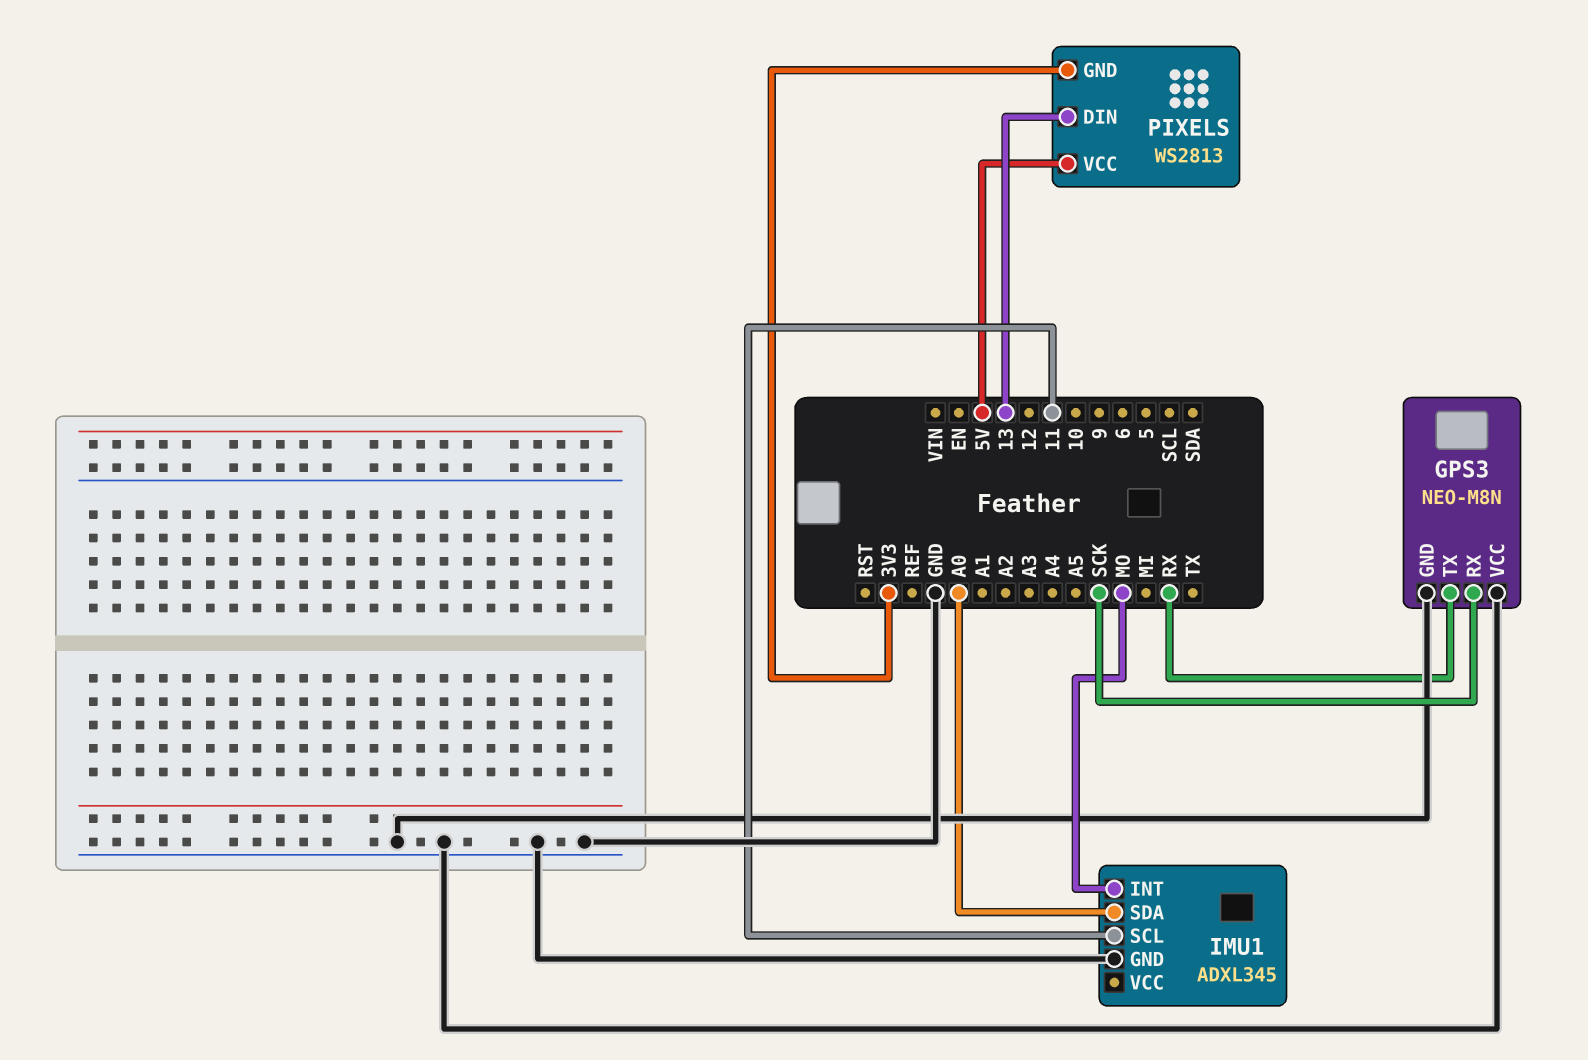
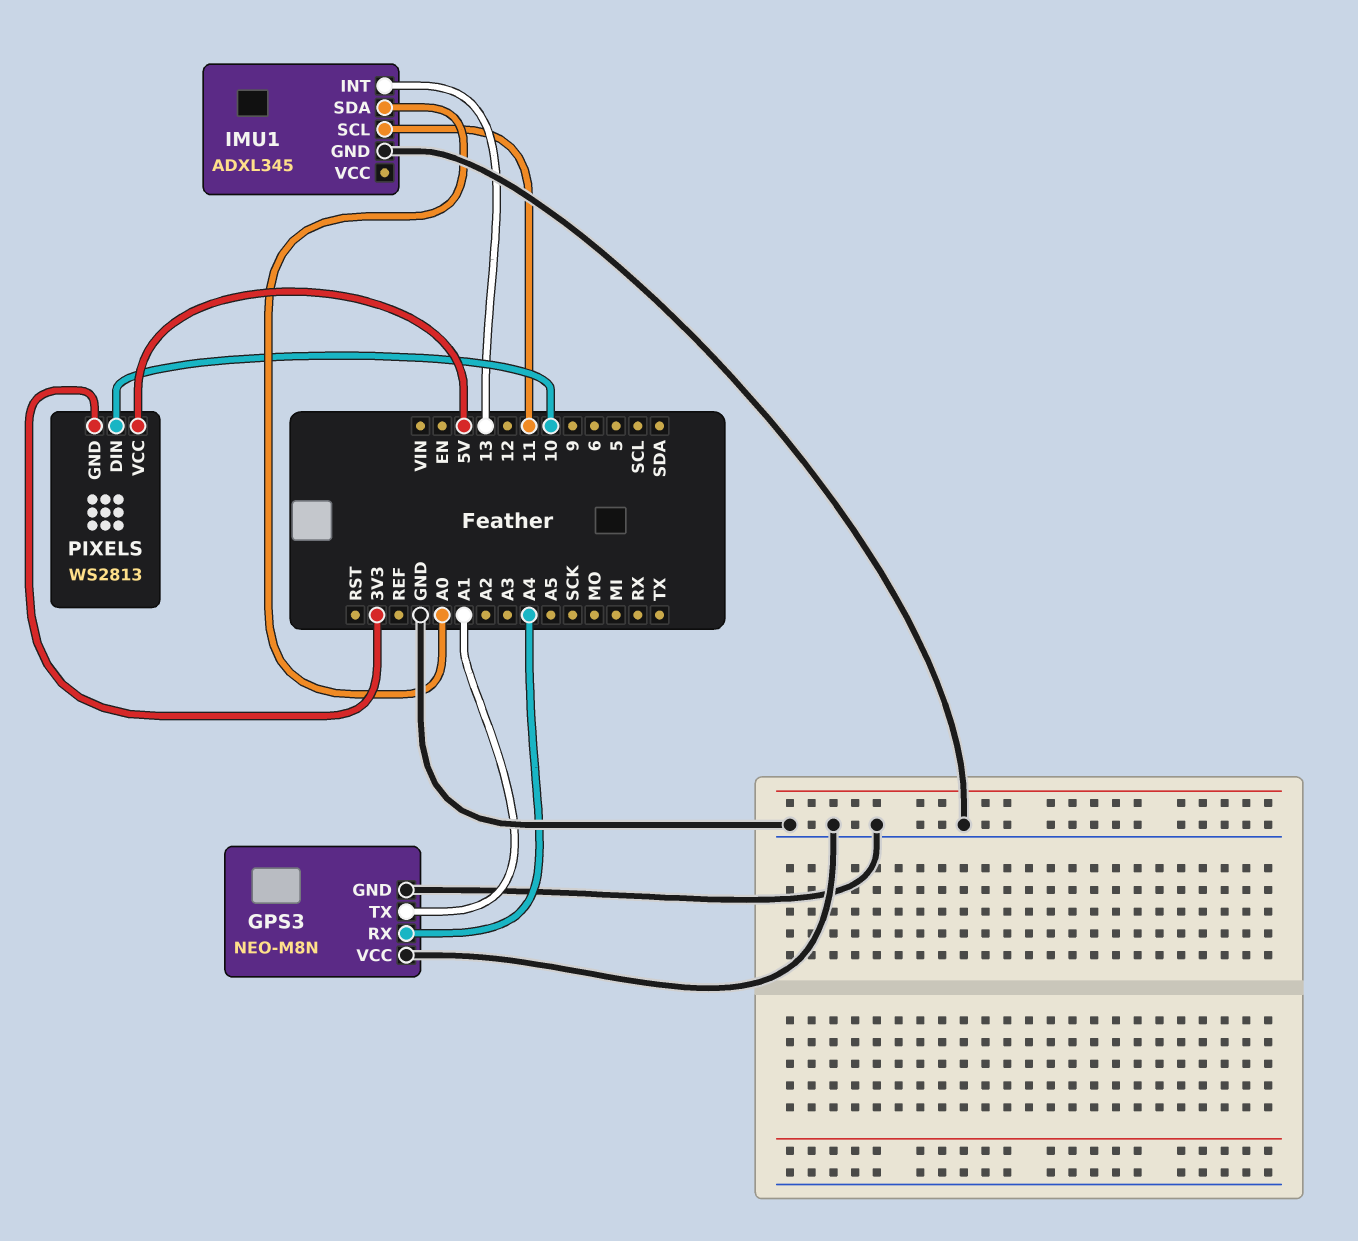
GPS3 pin RX: SCK -> A4
GPS3 pin TX: RX -> A1
IMU1 pin INT: MO -> 13
PIXELS pin DIN: 13 -> 10

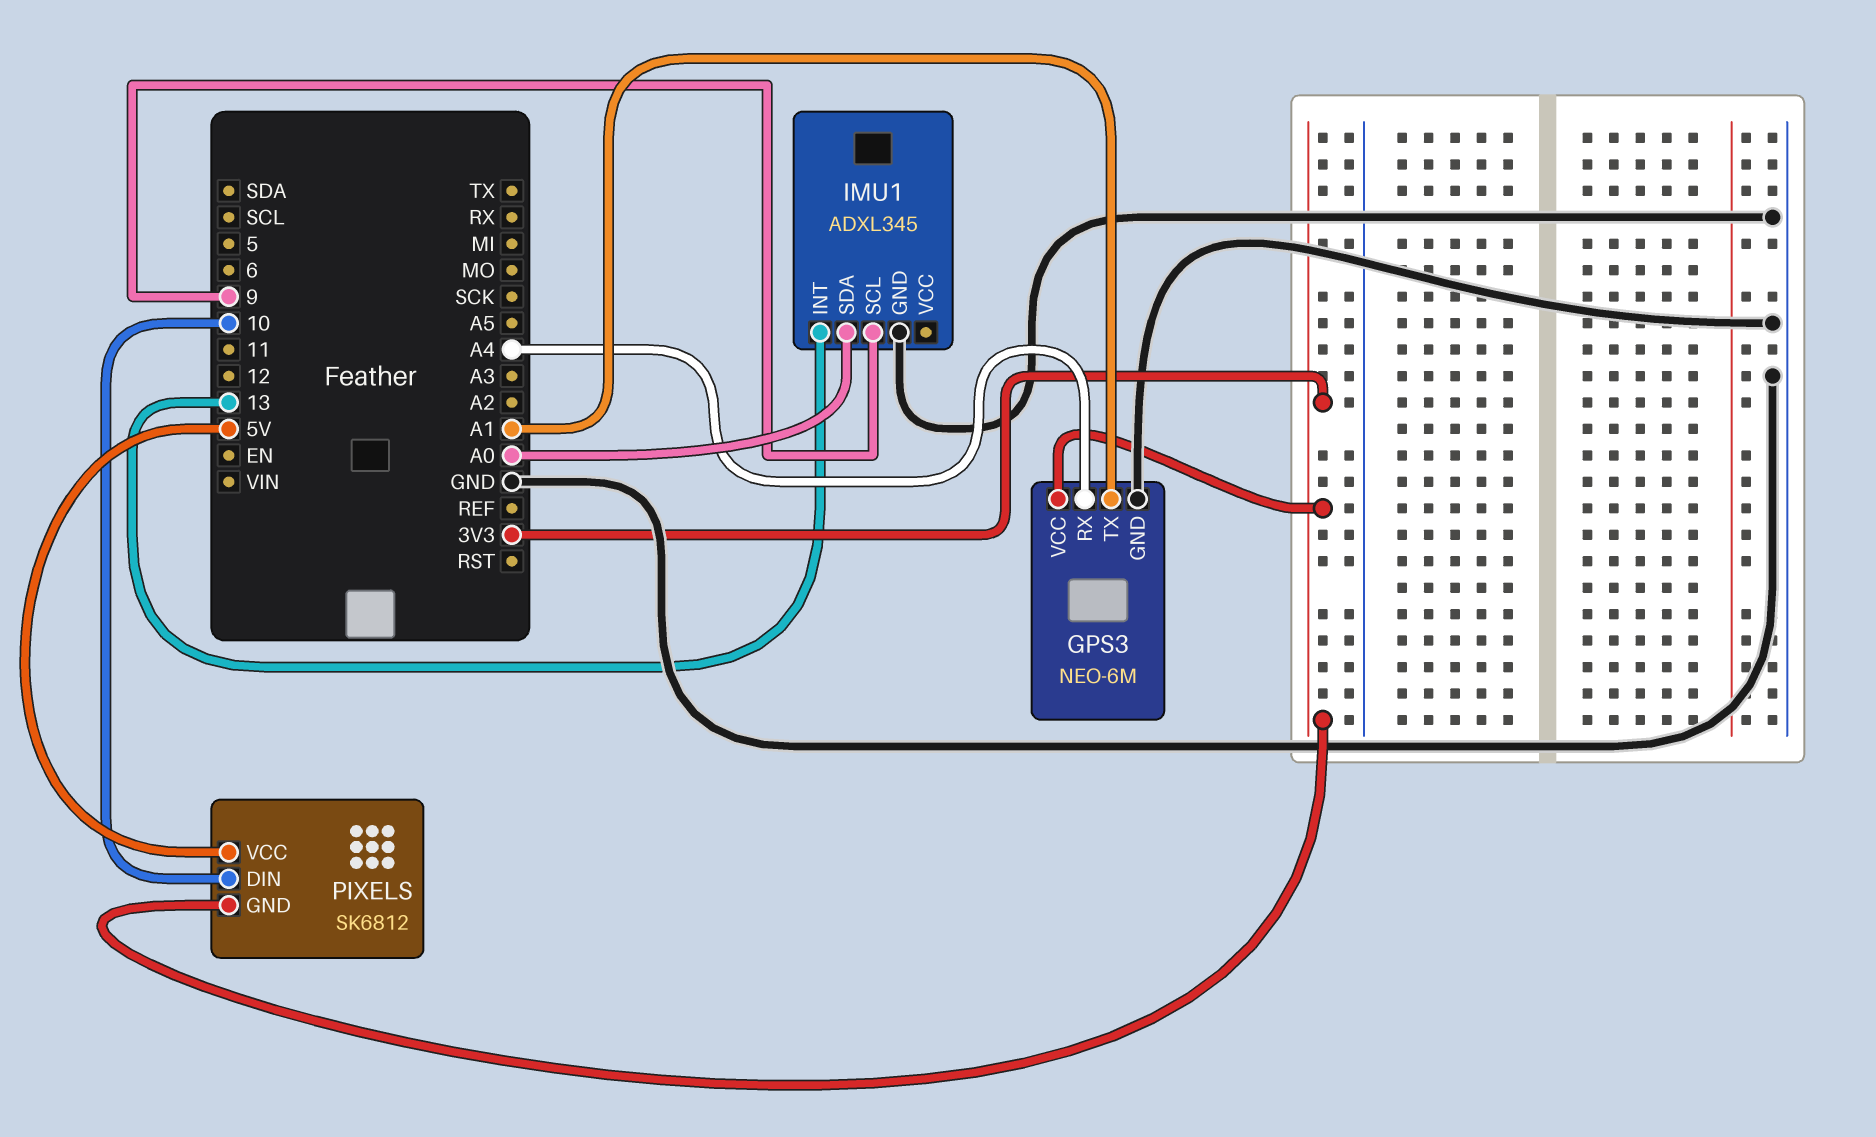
GPS3: NEO-M8N -> NEO-6M
GPS3 pin VCC: GND -> 3V3
IMU1 pin SCL: 11 -> 9
PIXELS: WS2813 -> SK6812

